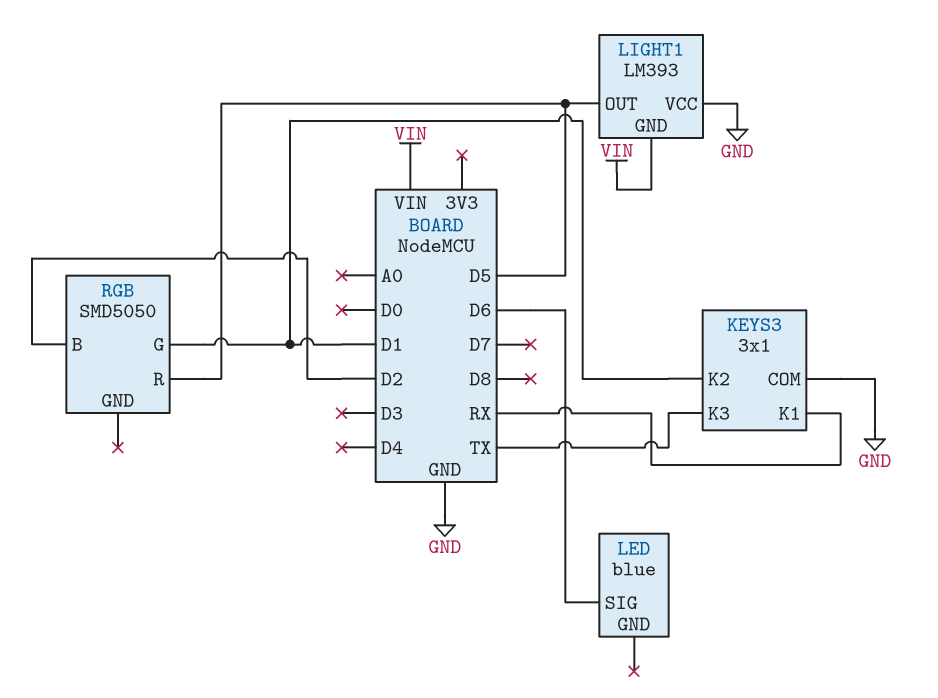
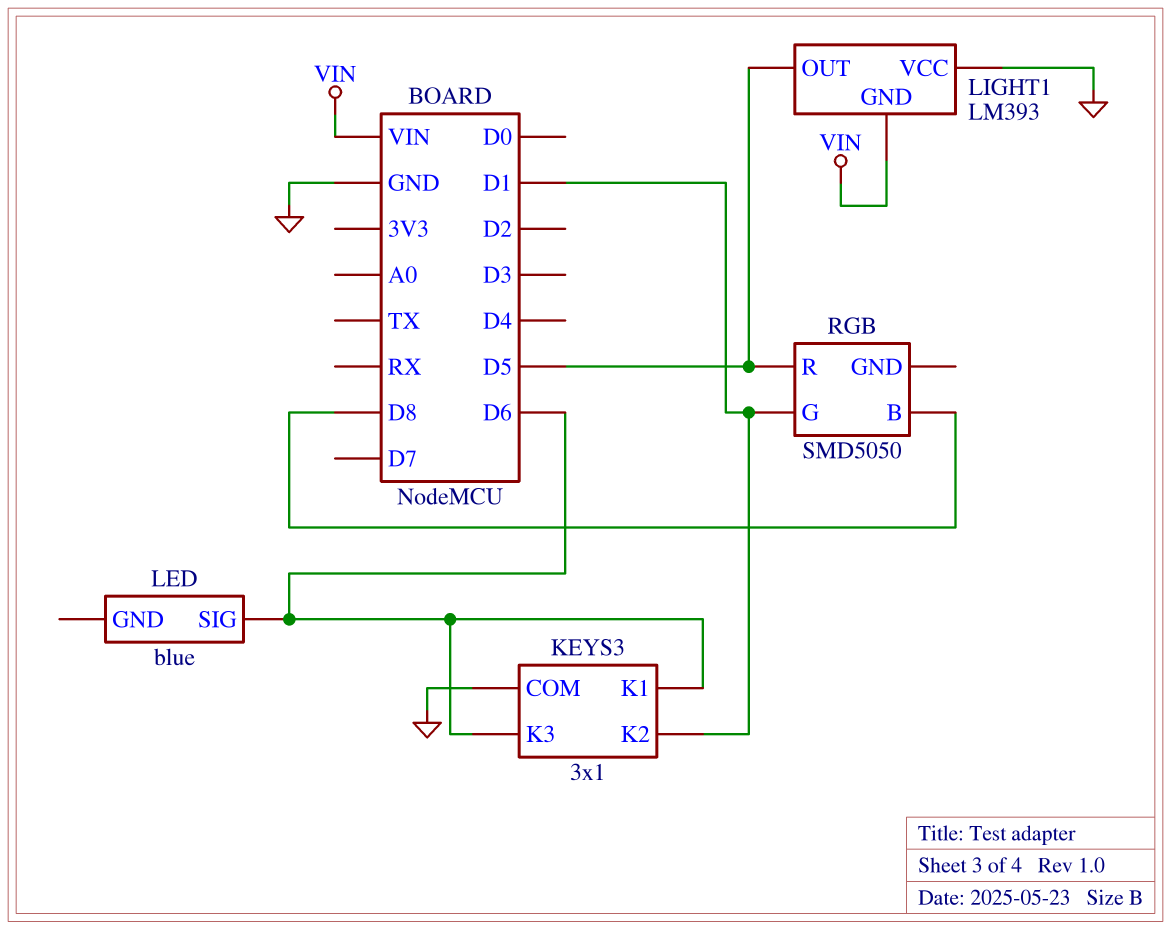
KEYS3 pin K1: RX -> D6
KEYS3 pin K3: TX -> D6
RGB pin B: D2 -> D8

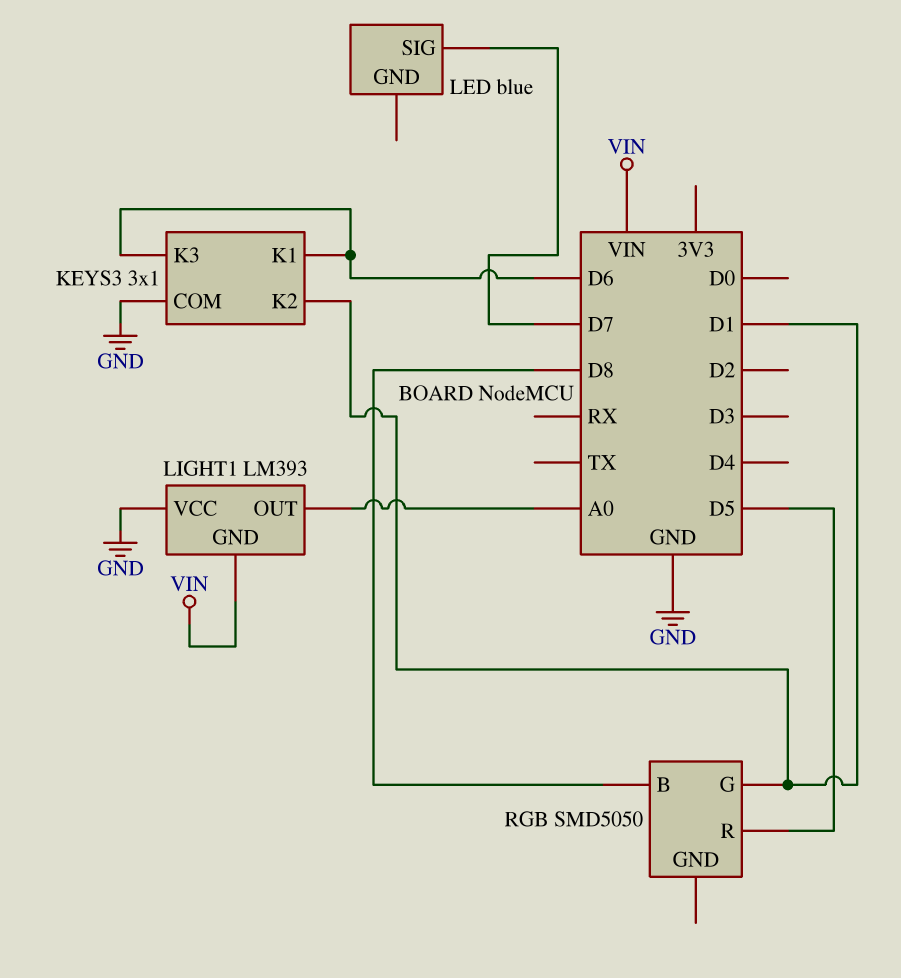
LED pin SIG: D6 -> D7
LIGHT1 pin OUT: D5 -> A0

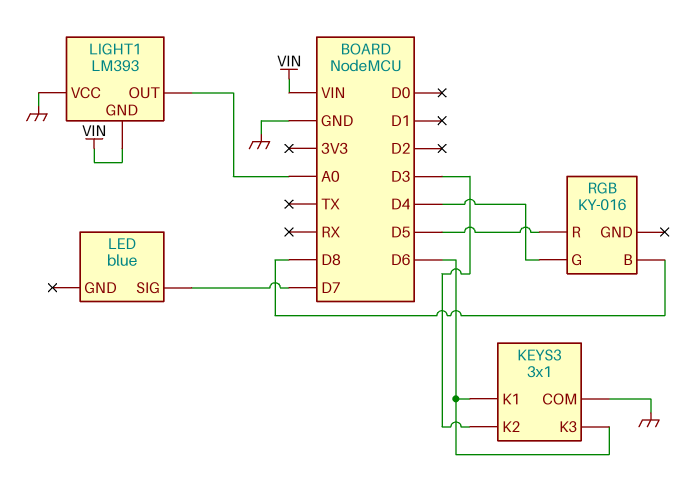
KEYS3 pin K2: D1 -> D3
RGB: SMD5050 -> KY-016
RGB pin G: D1 -> D4

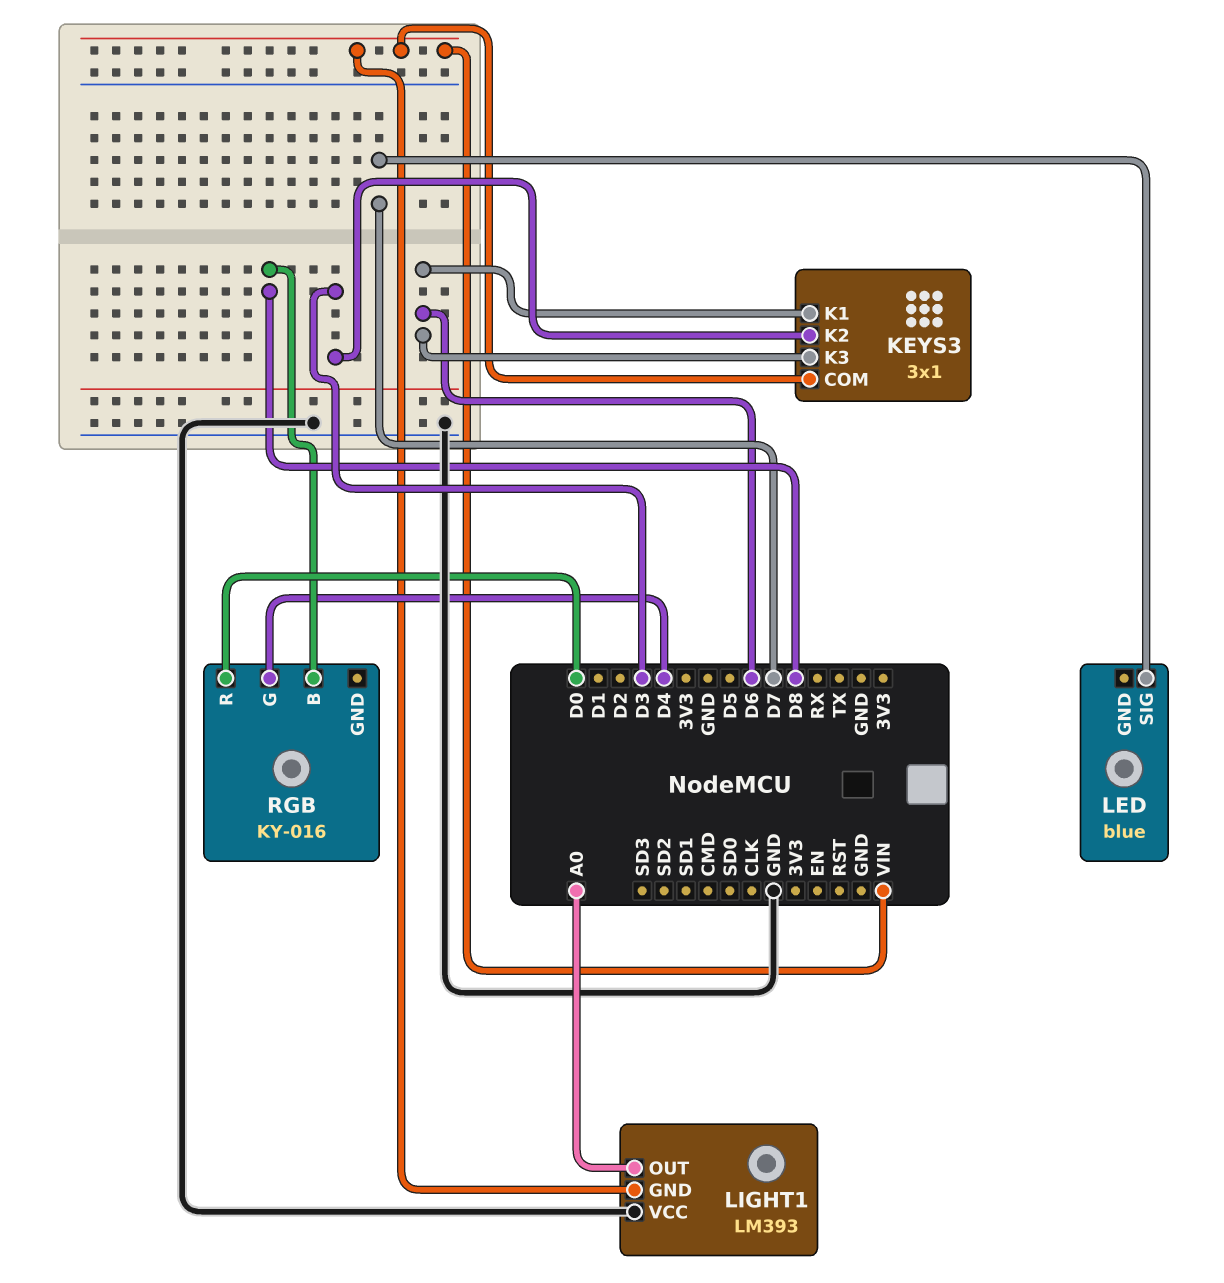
KEYS3 pin COM: GND -> VIN
RGB pin R: D5 -> D0

